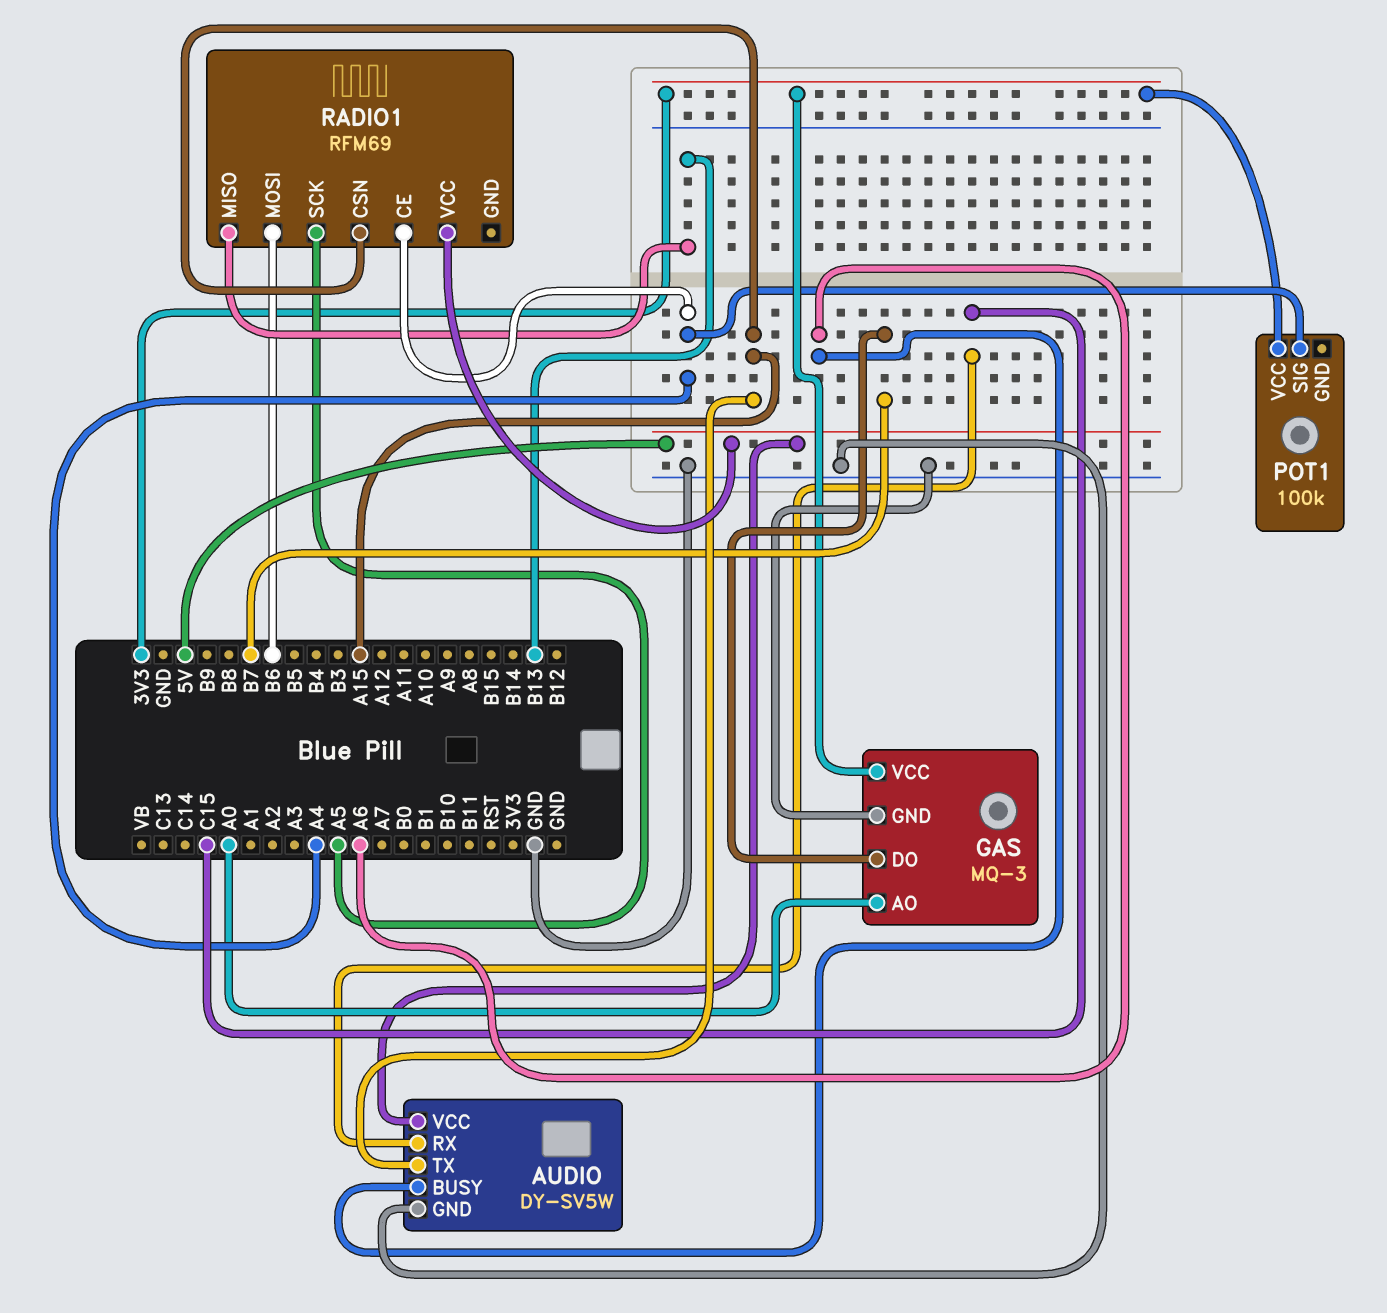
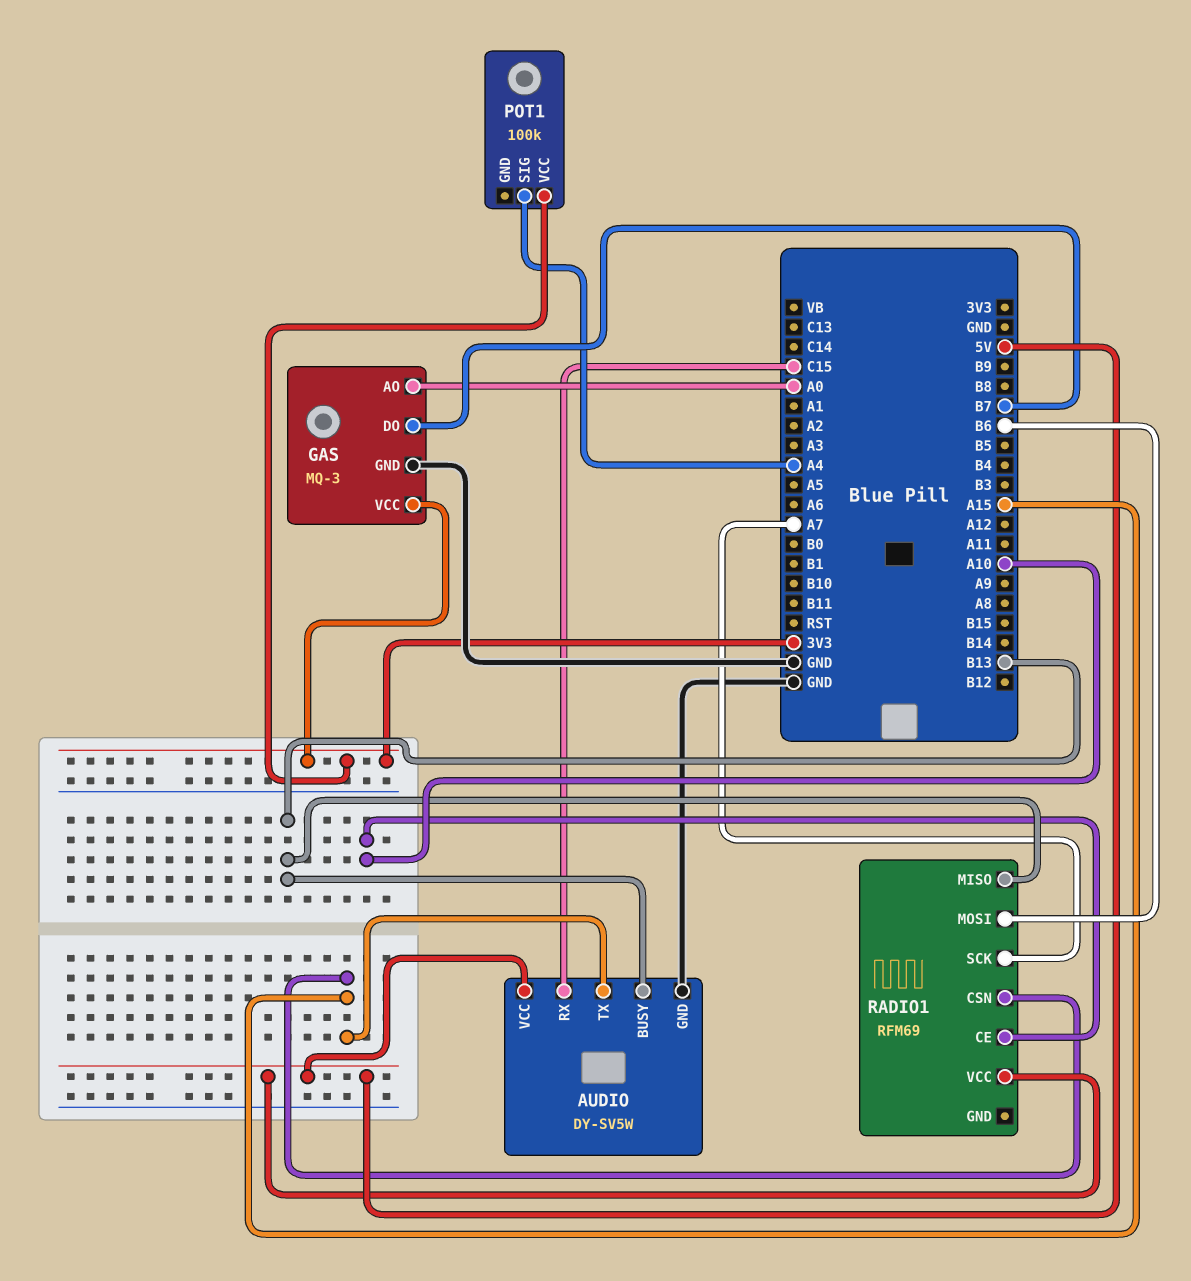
AUDIO pin BUSY: A6 -> B13
RADIO1 pin CE: A4 -> A10
RADIO1 pin SCK: A5 -> A7

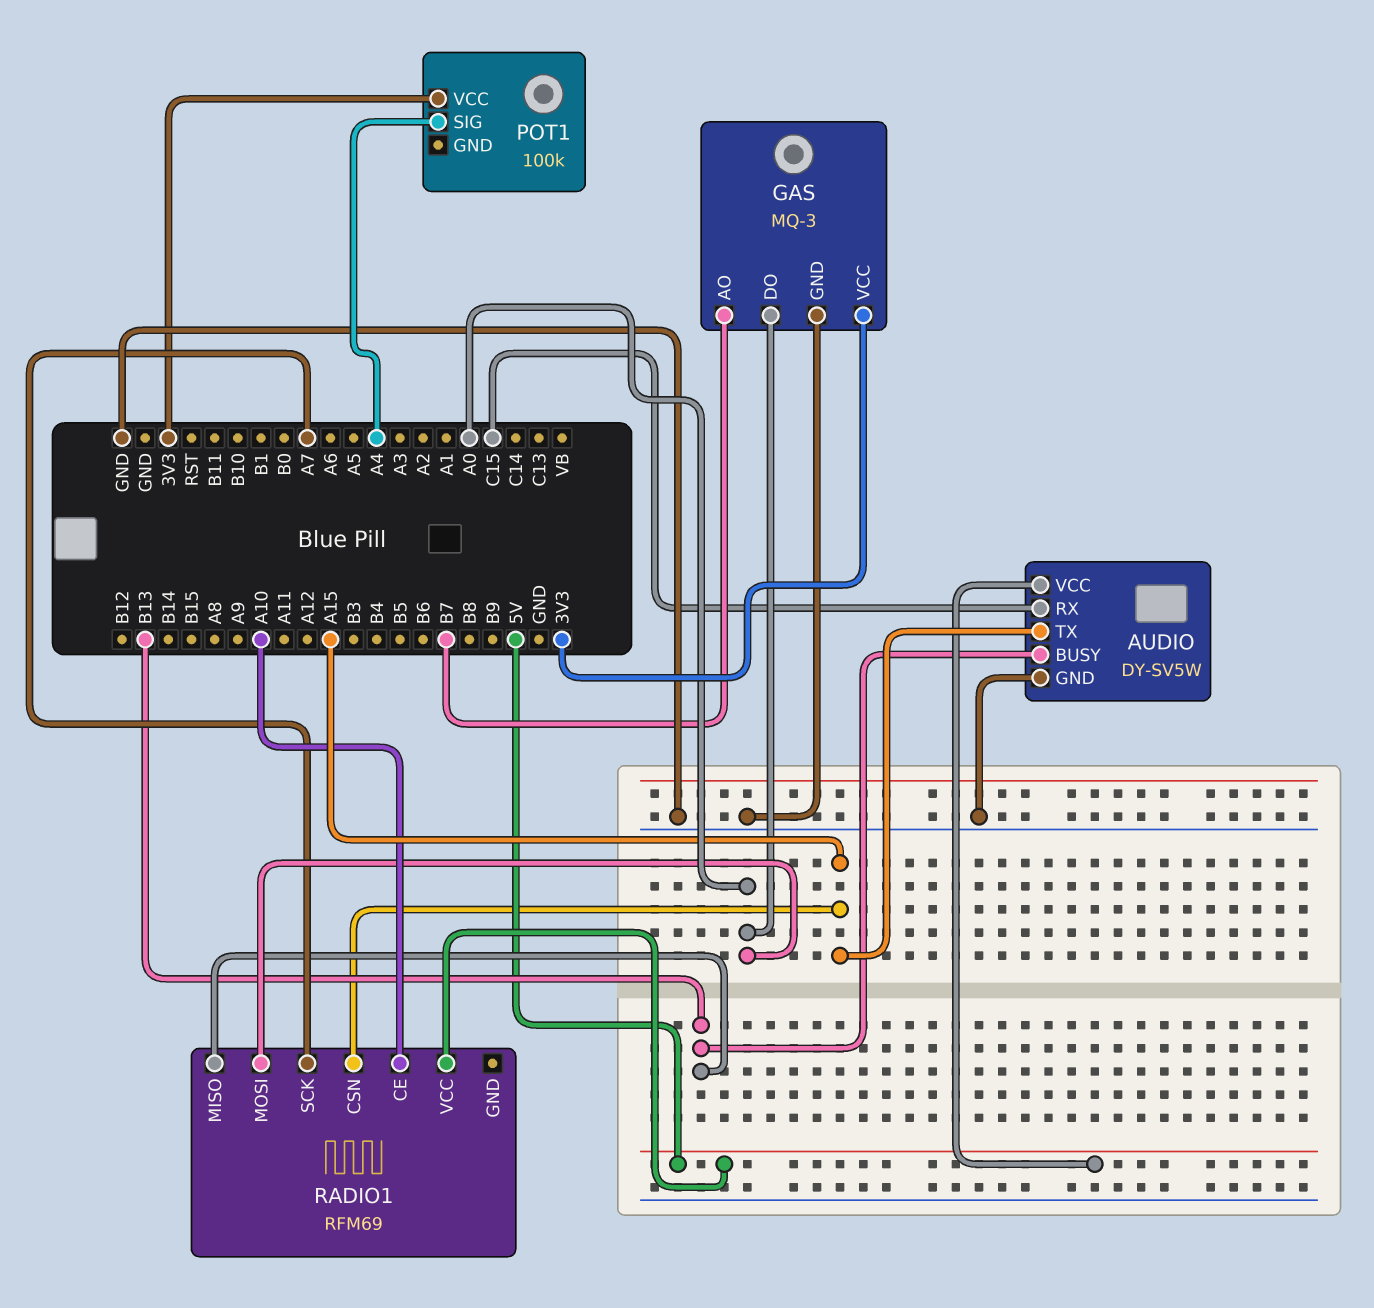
GAS pin AO: A0 -> B7
GAS pin DO: B7 -> A0
RADIO1 pin MOSI: B6 -> A0

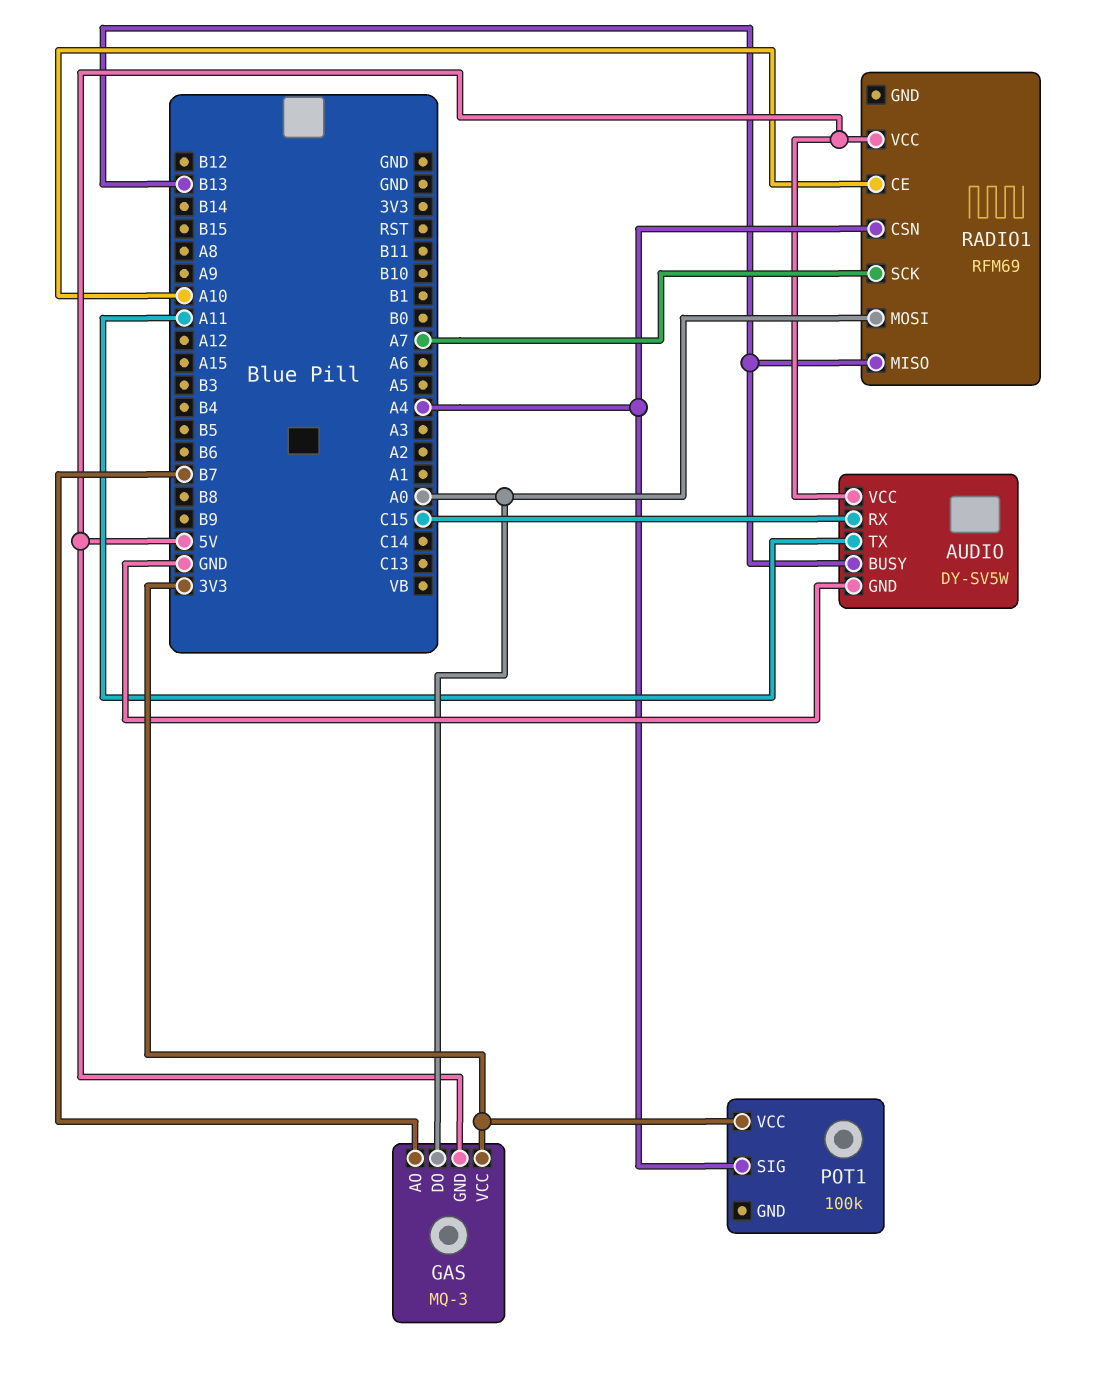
AUDIO pin TX: A15 -> A11
GAS pin GND: GND -> 5V
RADIO1 pin CSN: A15 -> A4

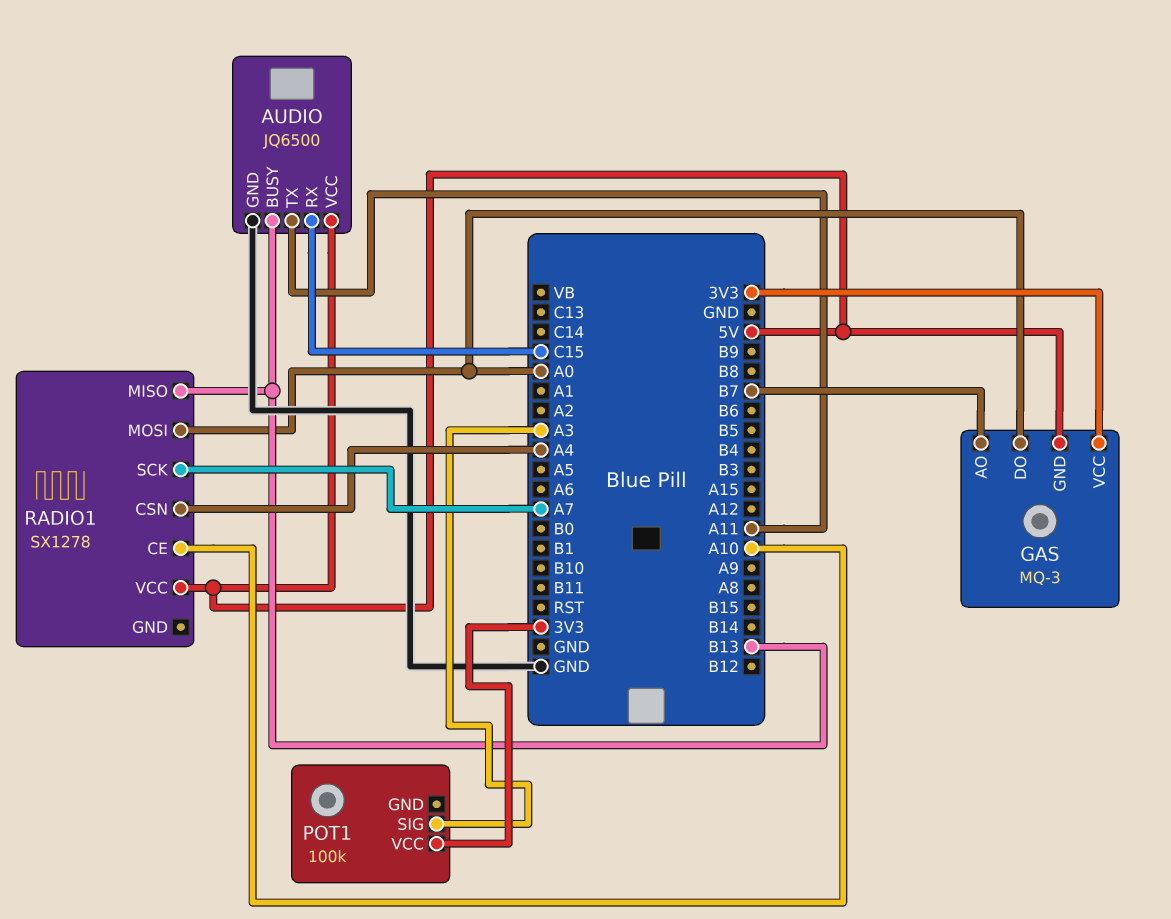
AUDIO: DY-SV5W -> JQ6500
POT1 pin SIG: A4 -> A3
RADIO1: RFM69 -> SX1278

